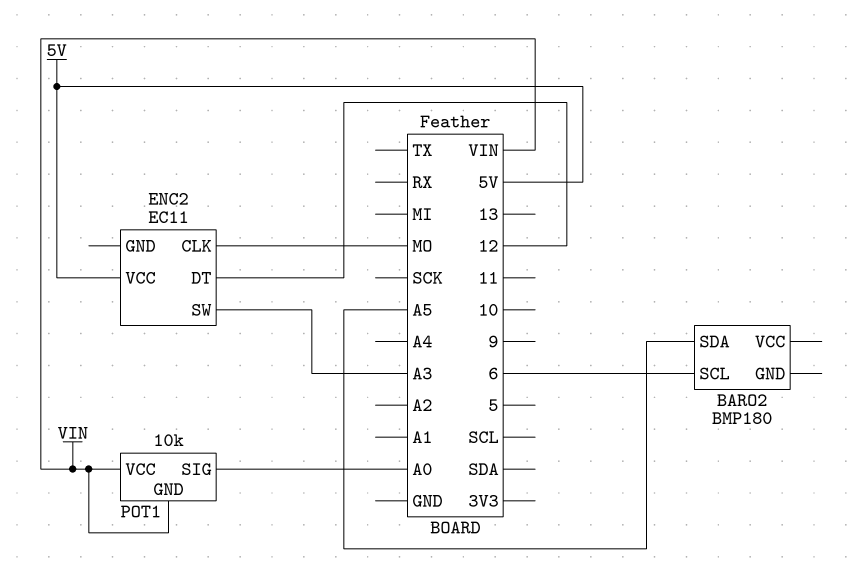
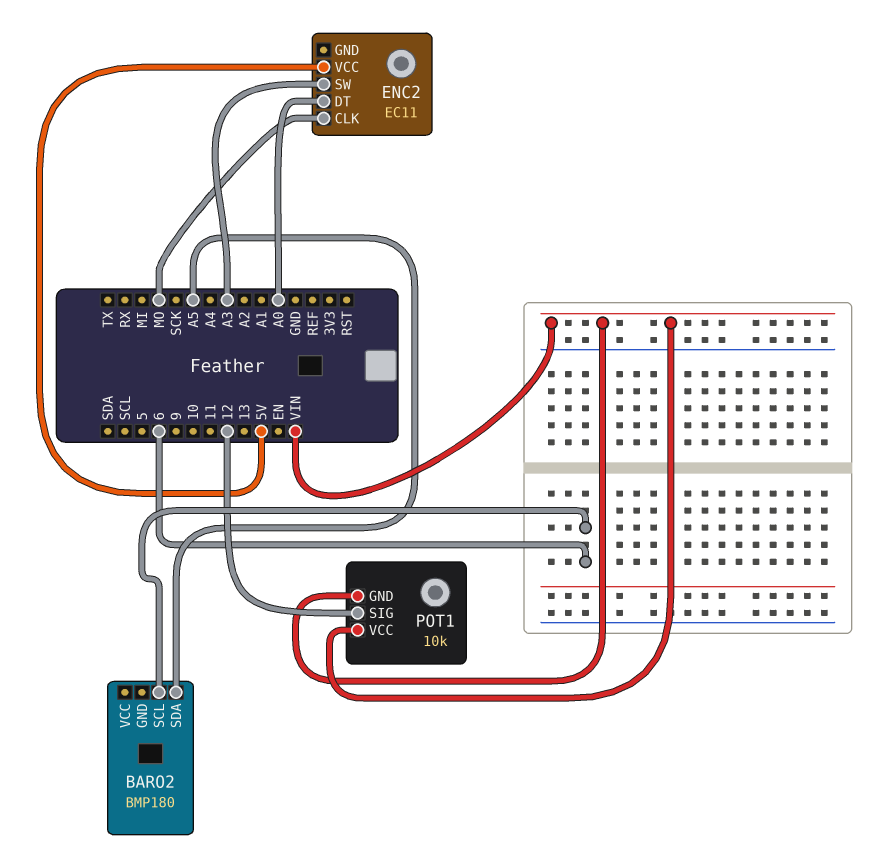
ENC2 pin DT: 12 -> A0
POT1 pin SIG: A0 -> 12

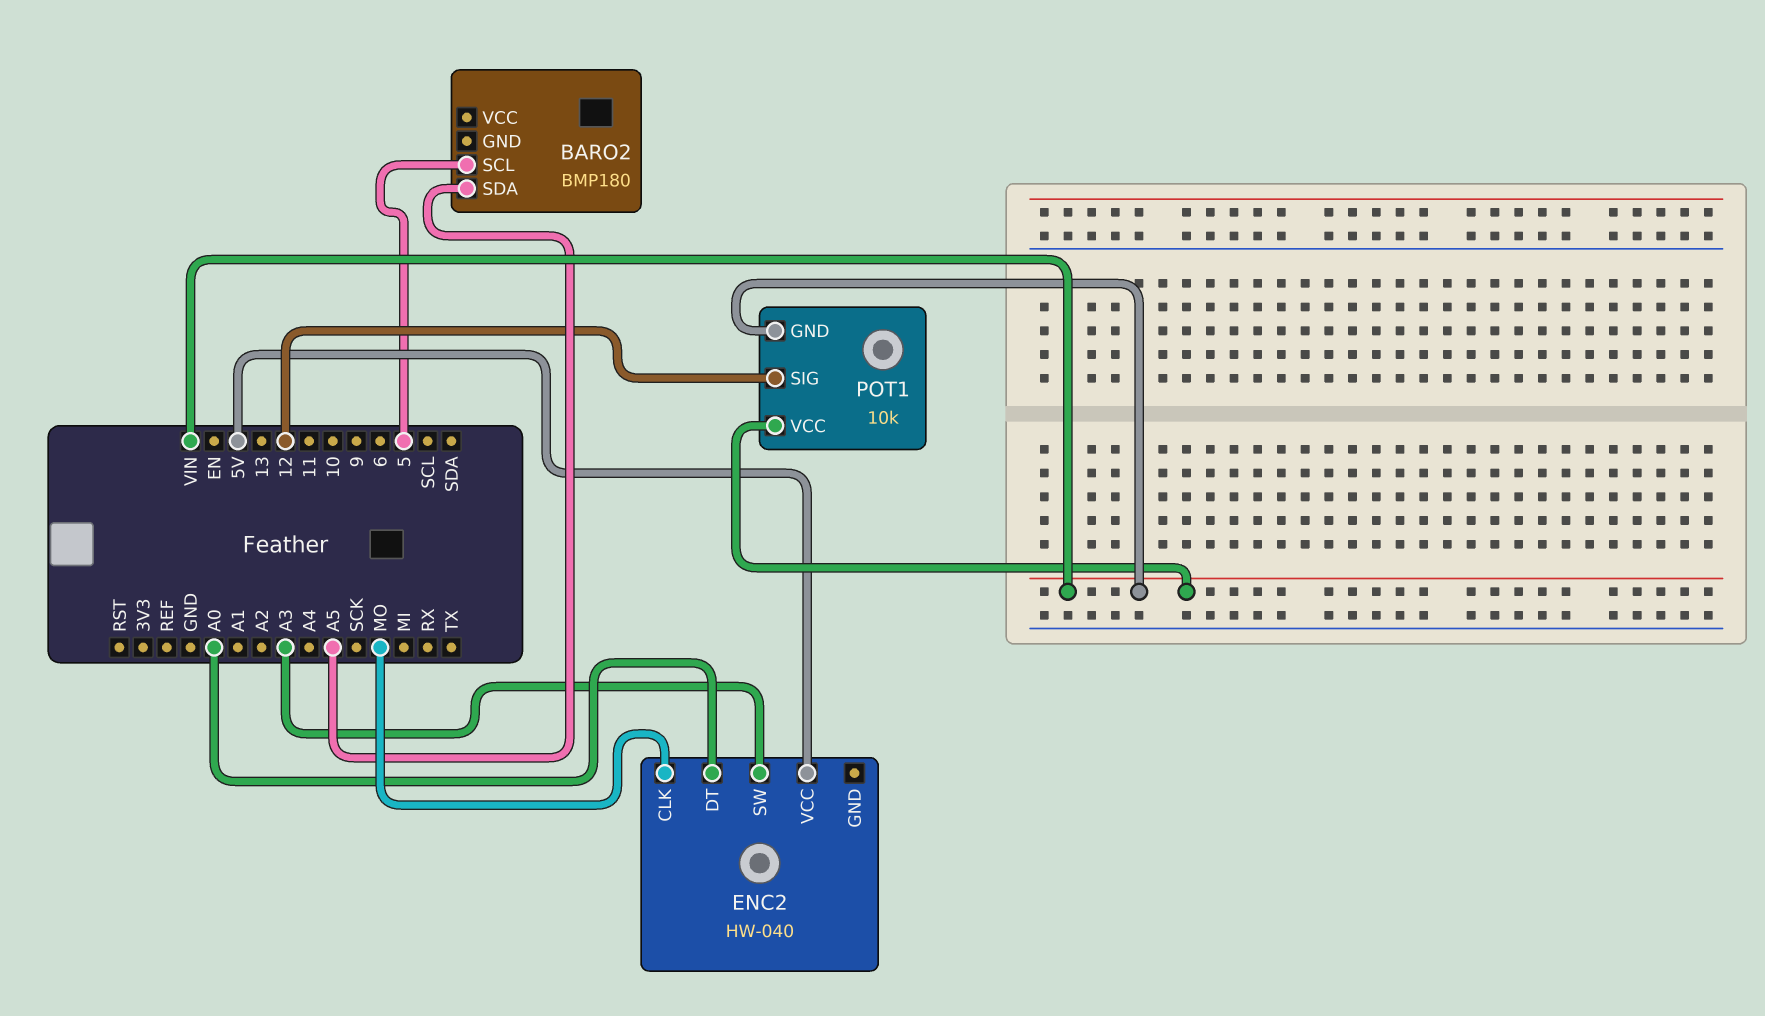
BARO2 pin SCL: 6 -> 5
ENC2: EC11 -> HW-040

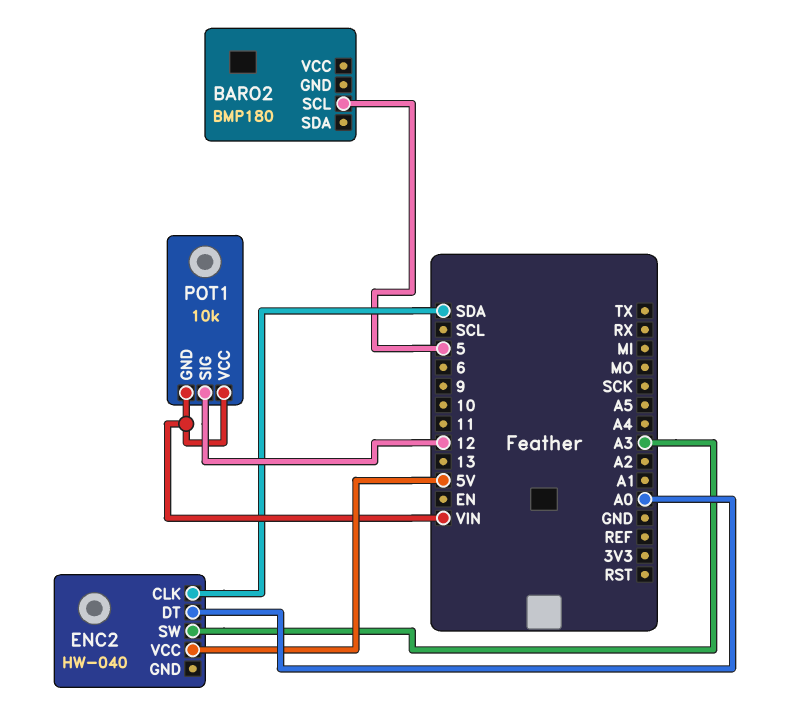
BARO2 pin SDA: A5 -> none
ENC2 pin CLK: MO -> SDA

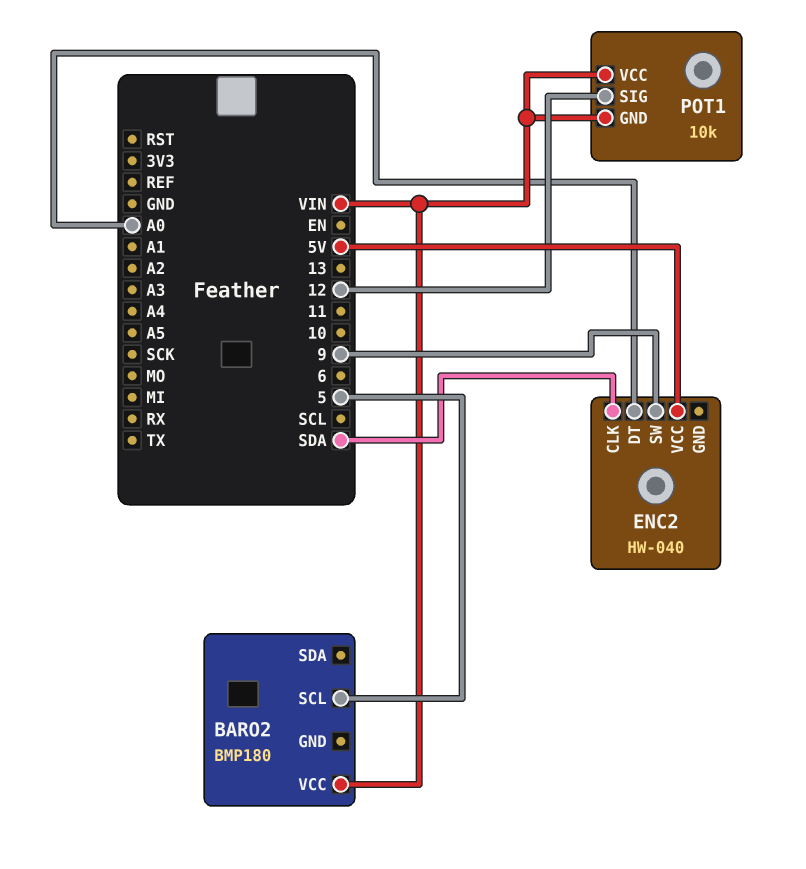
BARO2 pin VCC: none -> VIN
ENC2 pin SW: A3 -> 9

